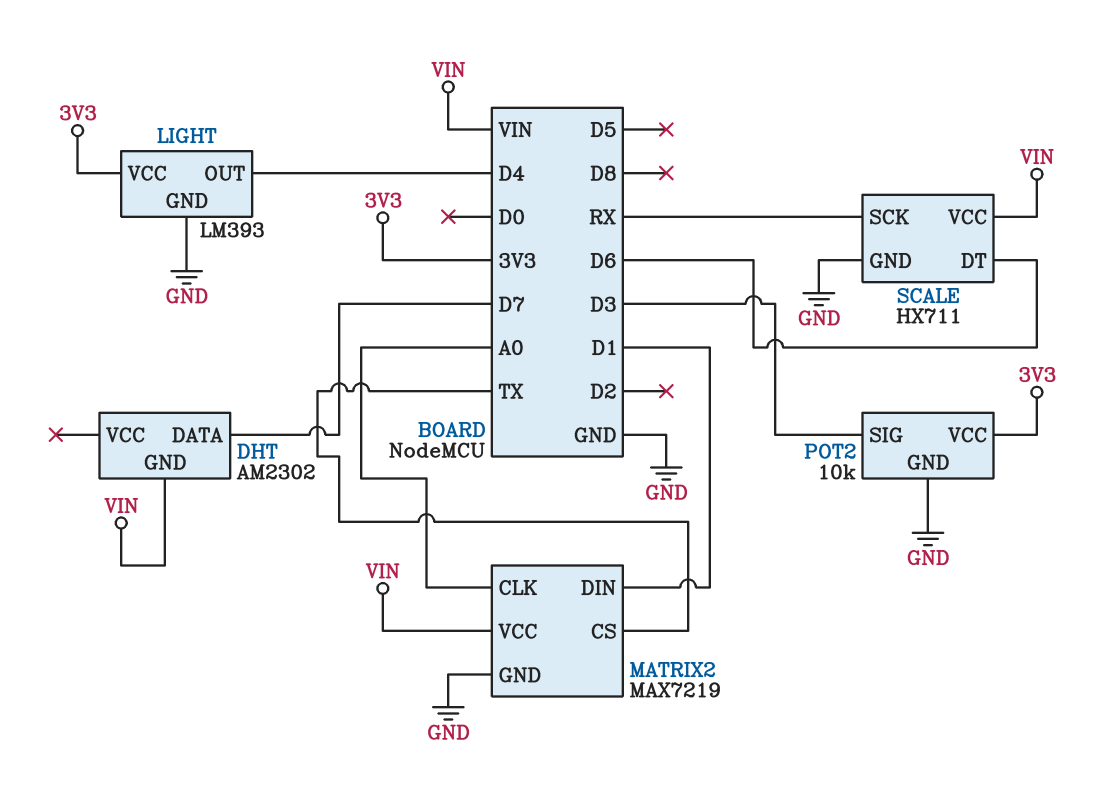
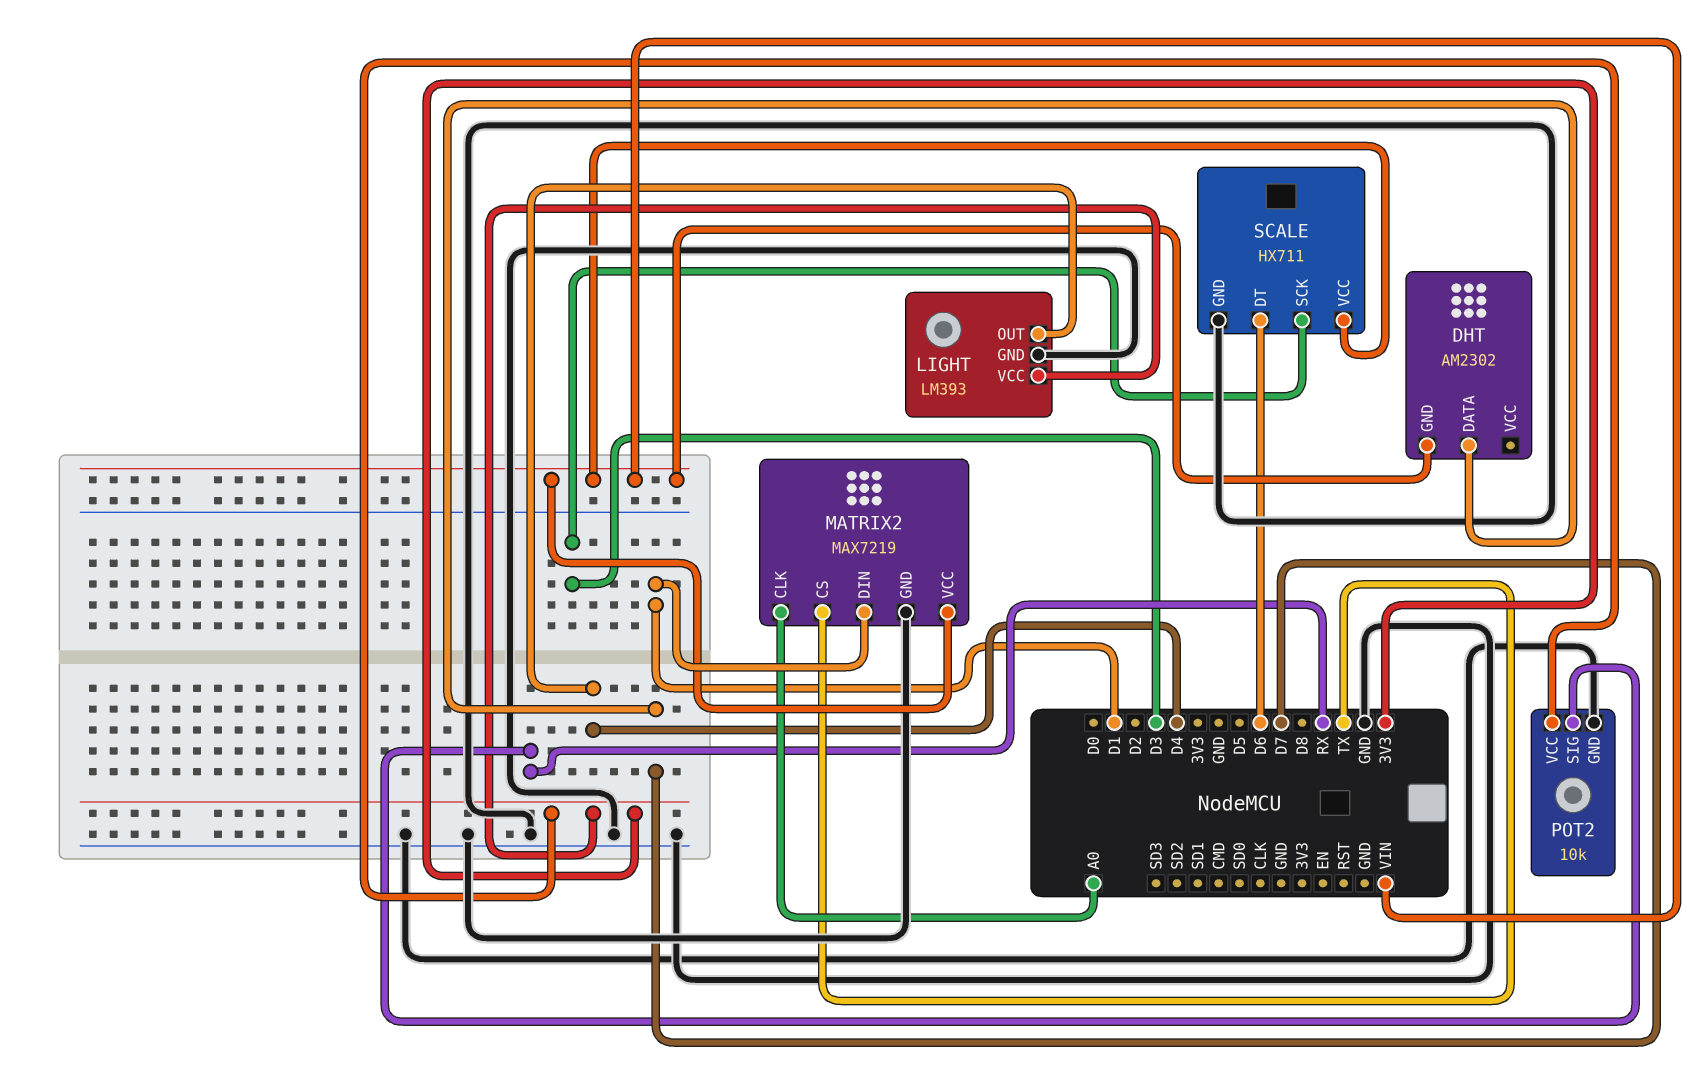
POT2 pin SIG: D3 -> RX
SCALE pin SCK: RX -> D3

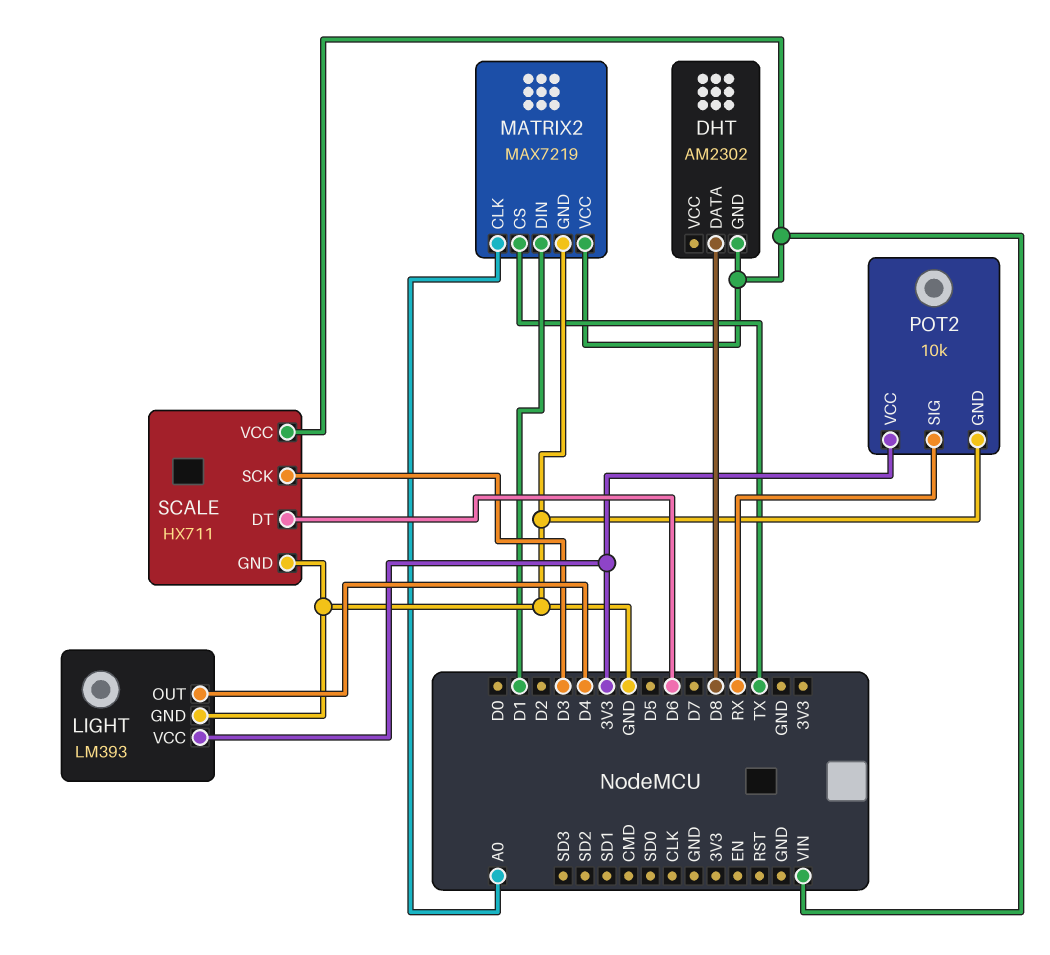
DHT pin DATA: D7 -> D8

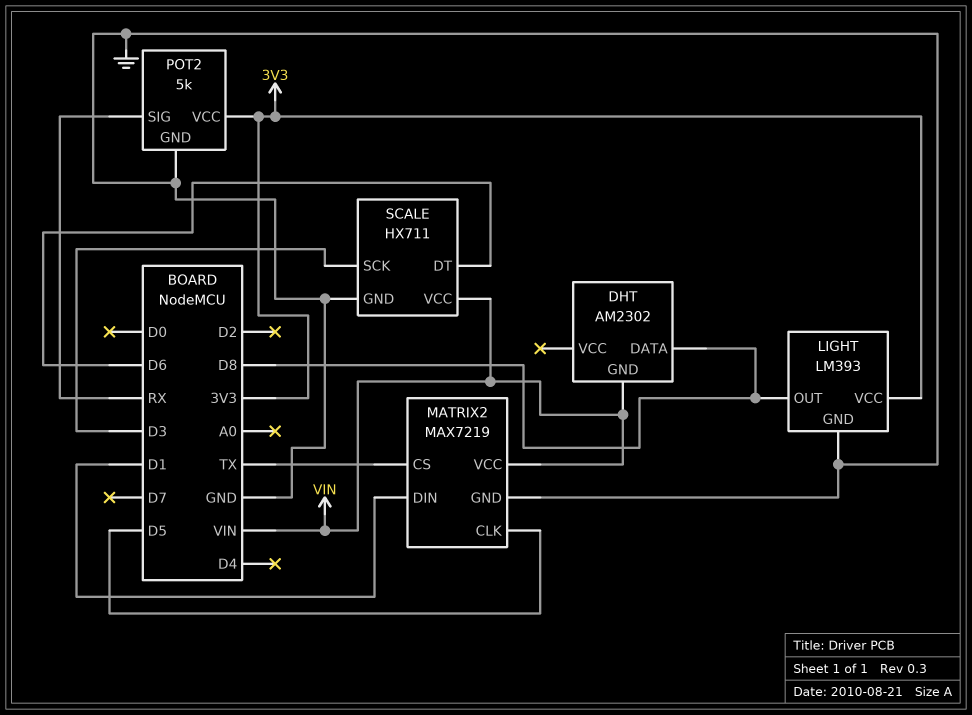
LIGHT pin OUT: D4 -> D8
MATRIX2 pin CLK: A0 -> D5
POT2: 10k -> 5k

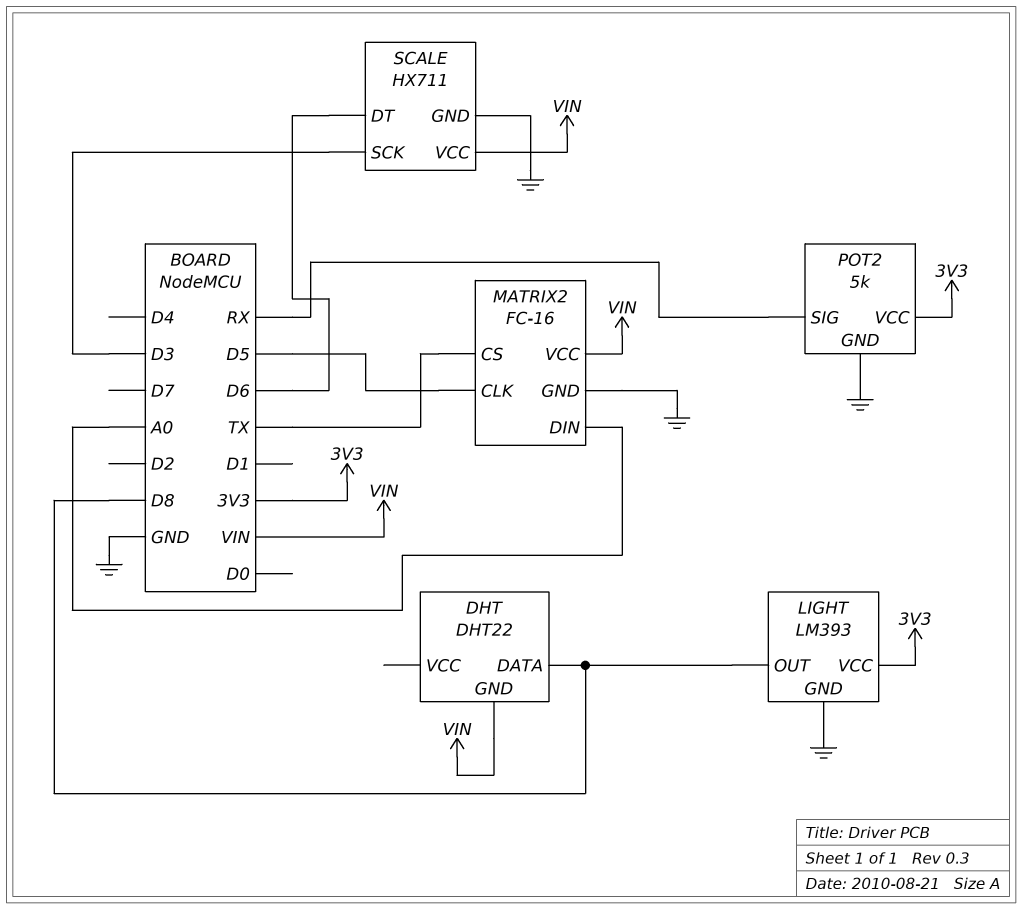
DHT: AM2302 -> DHT22
MATRIX2: MAX7219 -> FC-16
MATRIX2 pin DIN: D1 -> A0

